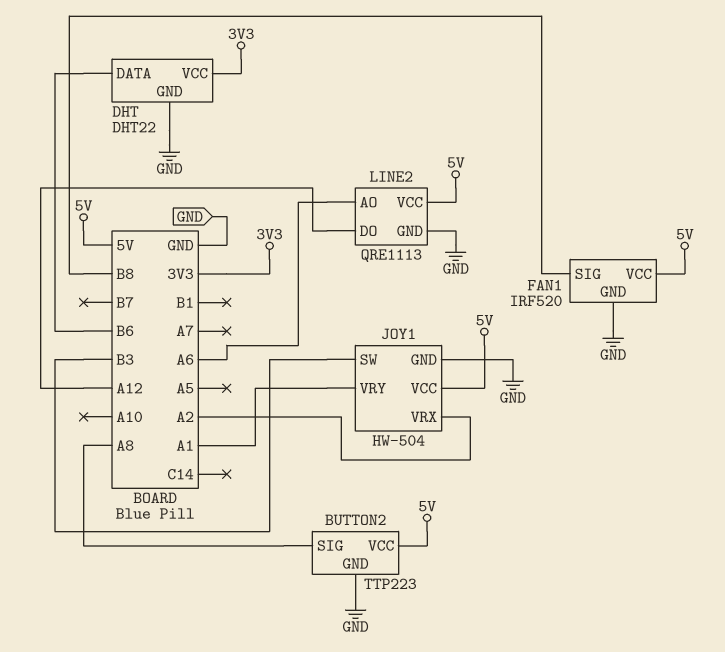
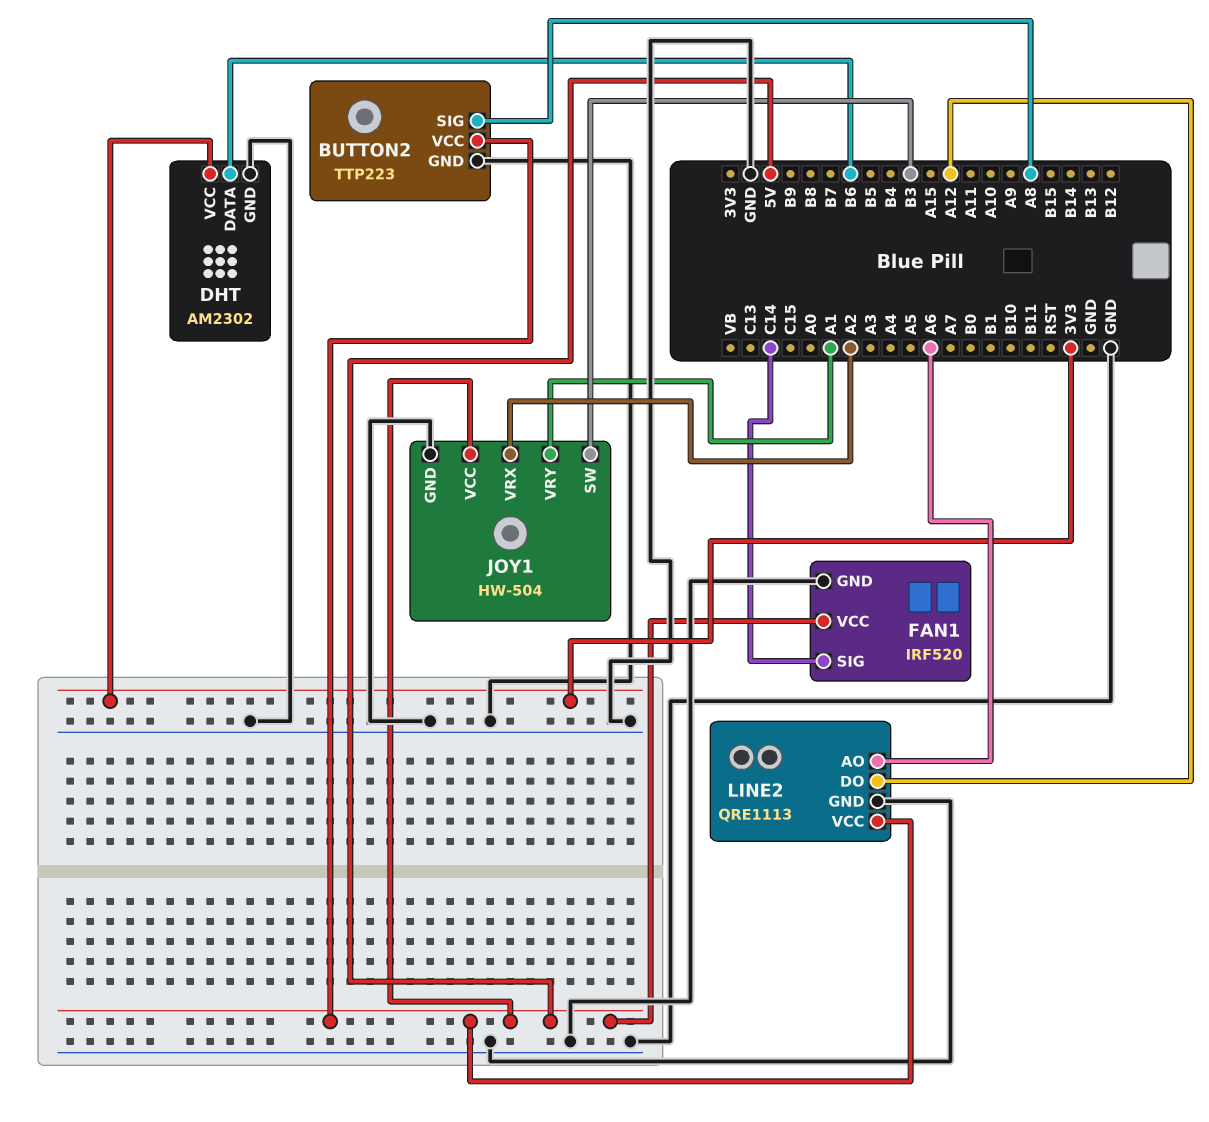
DHT: DHT22 -> AM2302
FAN1 pin SIG: B8 -> C14

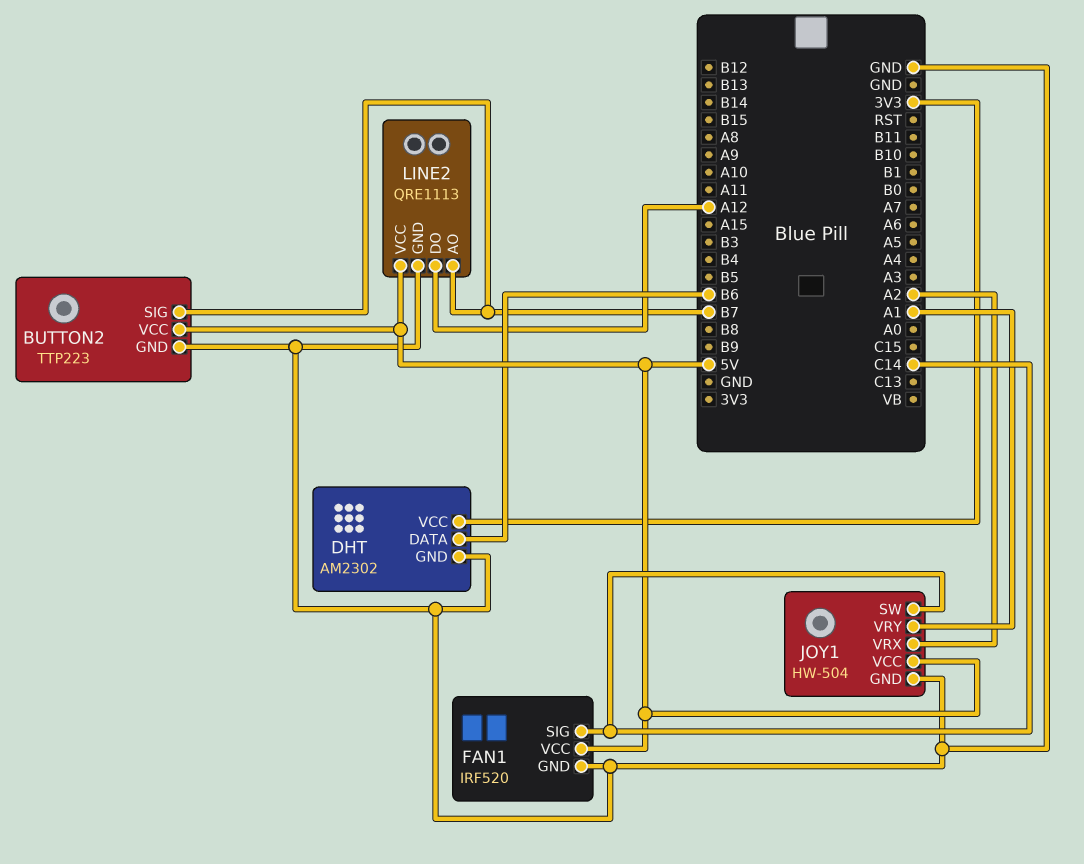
BUTTON2 pin SIG: A8 -> B7
JOY1 pin SW: B3 -> C14
LINE2 pin AO: A6 -> B7

